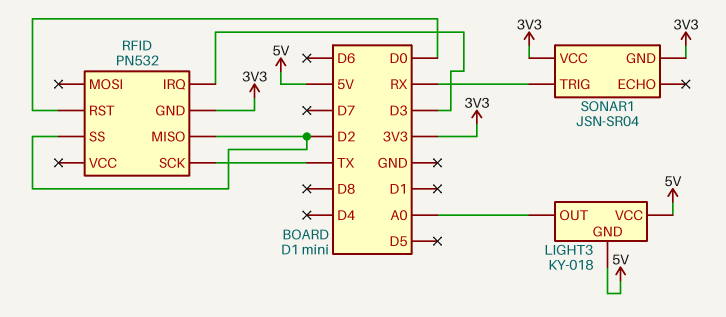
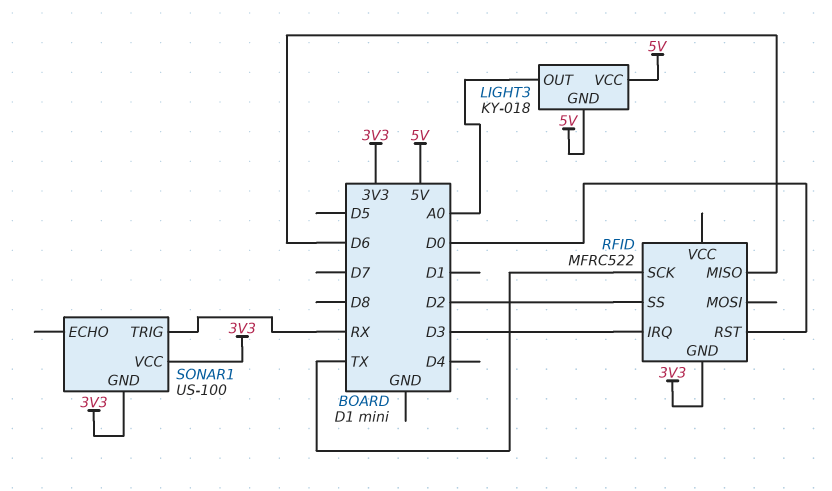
RFID: PN532 -> MFRC522
RFID pin MISO: D2 -> D6
SONAR1: JSN-SR04 -> US-100

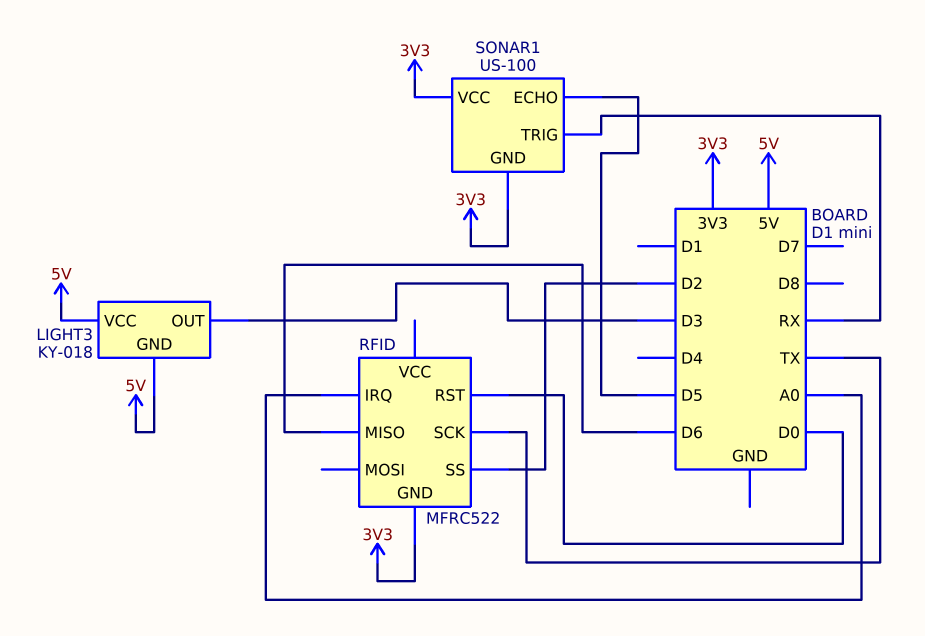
LIGHT3 pin OUT: A0 -> D3
RFID pin IRQ: D3 -> A0
SONAR1 pin ECHO: none -> D5

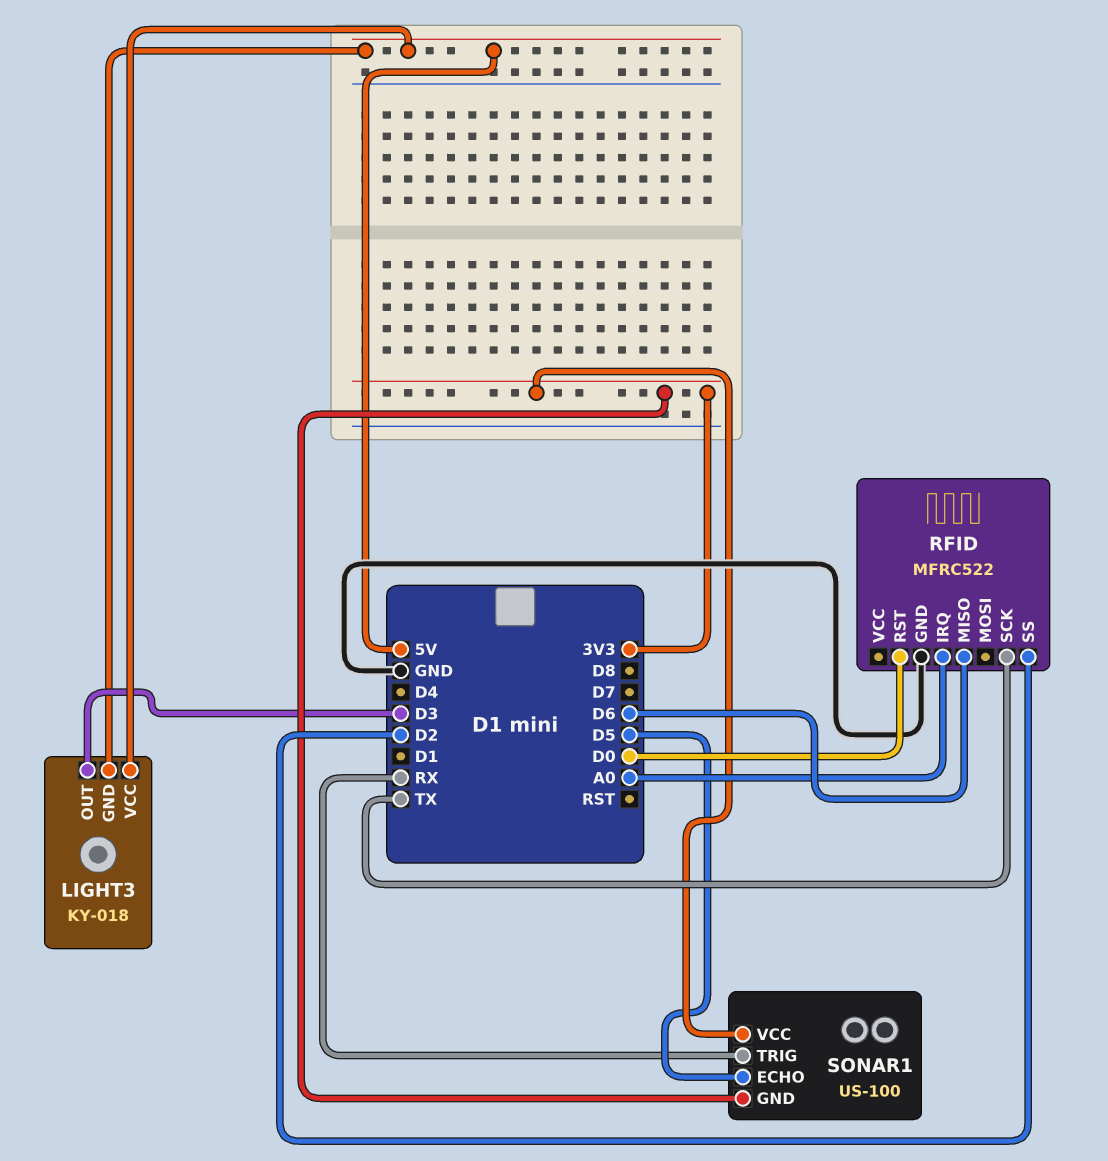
RFID pin GND: 3V3 -> GND

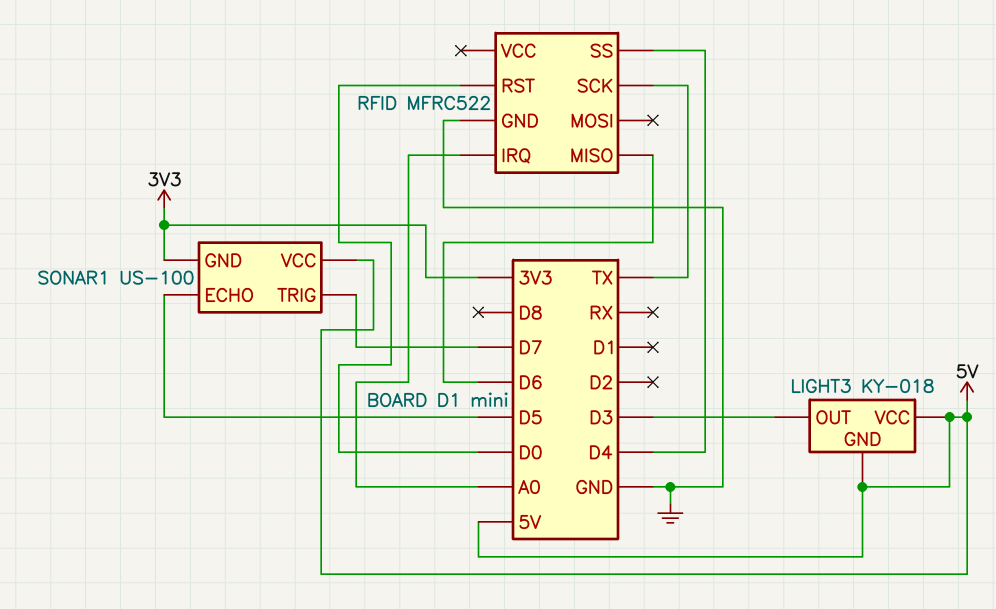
RFID pin SS: D2 -> D4
SONAR1 pin TRIG: RX -> D7
SONAR1 pin VCC: 3V3 -> 5V

